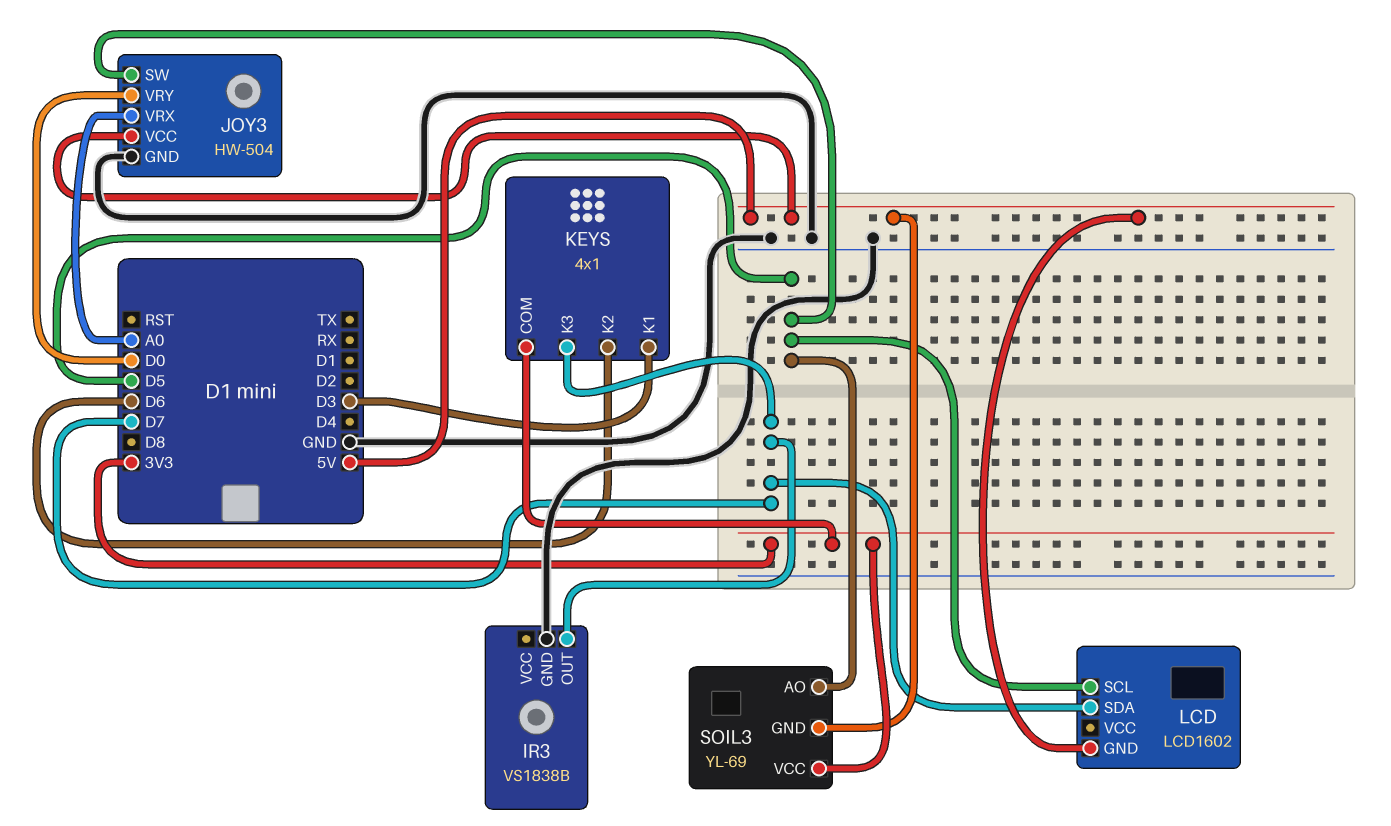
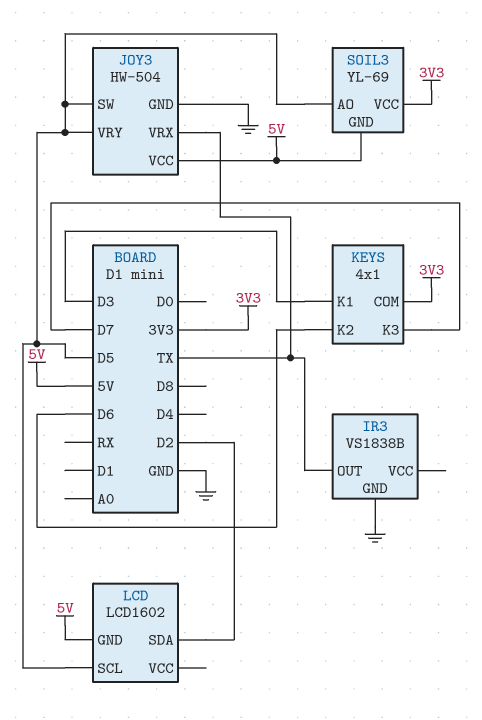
IR3 pin OUT: D7 -> TX
JOY3 pin VRX: A0 -> TX
JOY3 pin VRY: D0 -> D5
LCD pin SDA: D7 -> D2

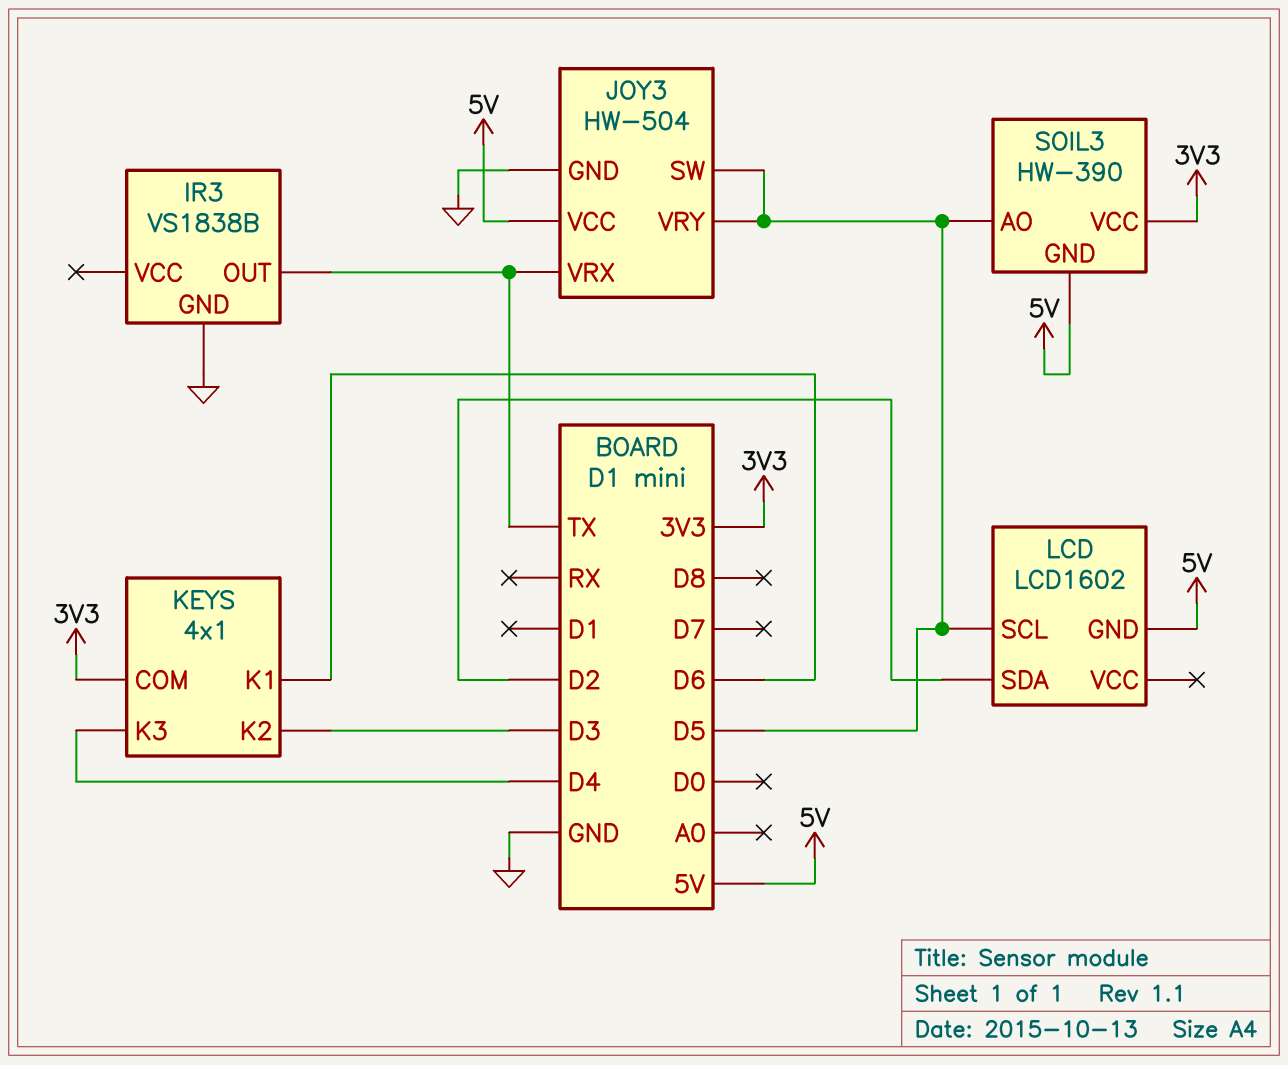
KEYS pin K1: D3 -> D6
KEYS pin K2: D6 -> D3
KEYS pin K3: D7 -> D4
SOIL3: YL-69 -> HW-390

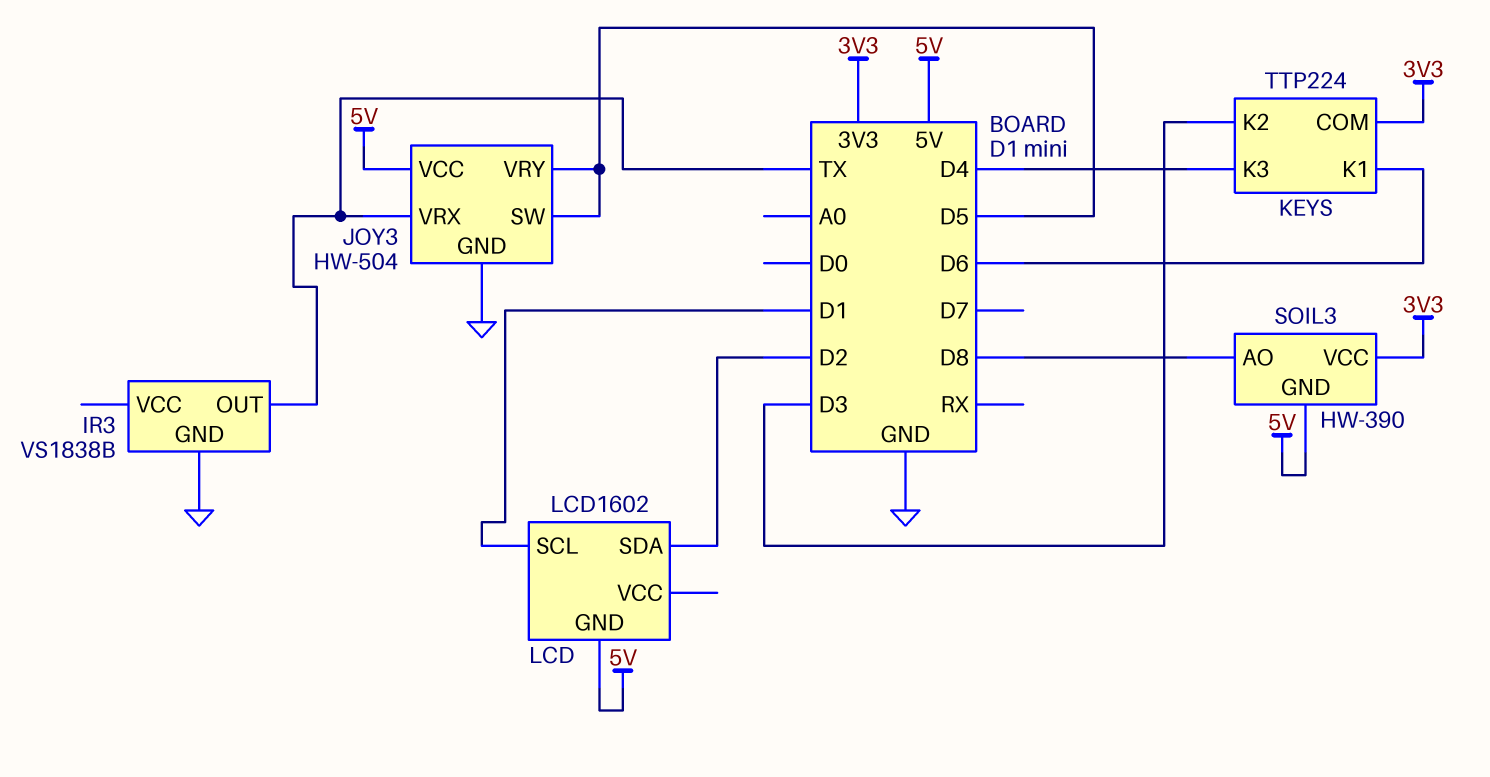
KEYS: 4x1 -> TTP224
LCD pin SCL: D5 -> D1
SOIL3 pin AO: D5 -> D8

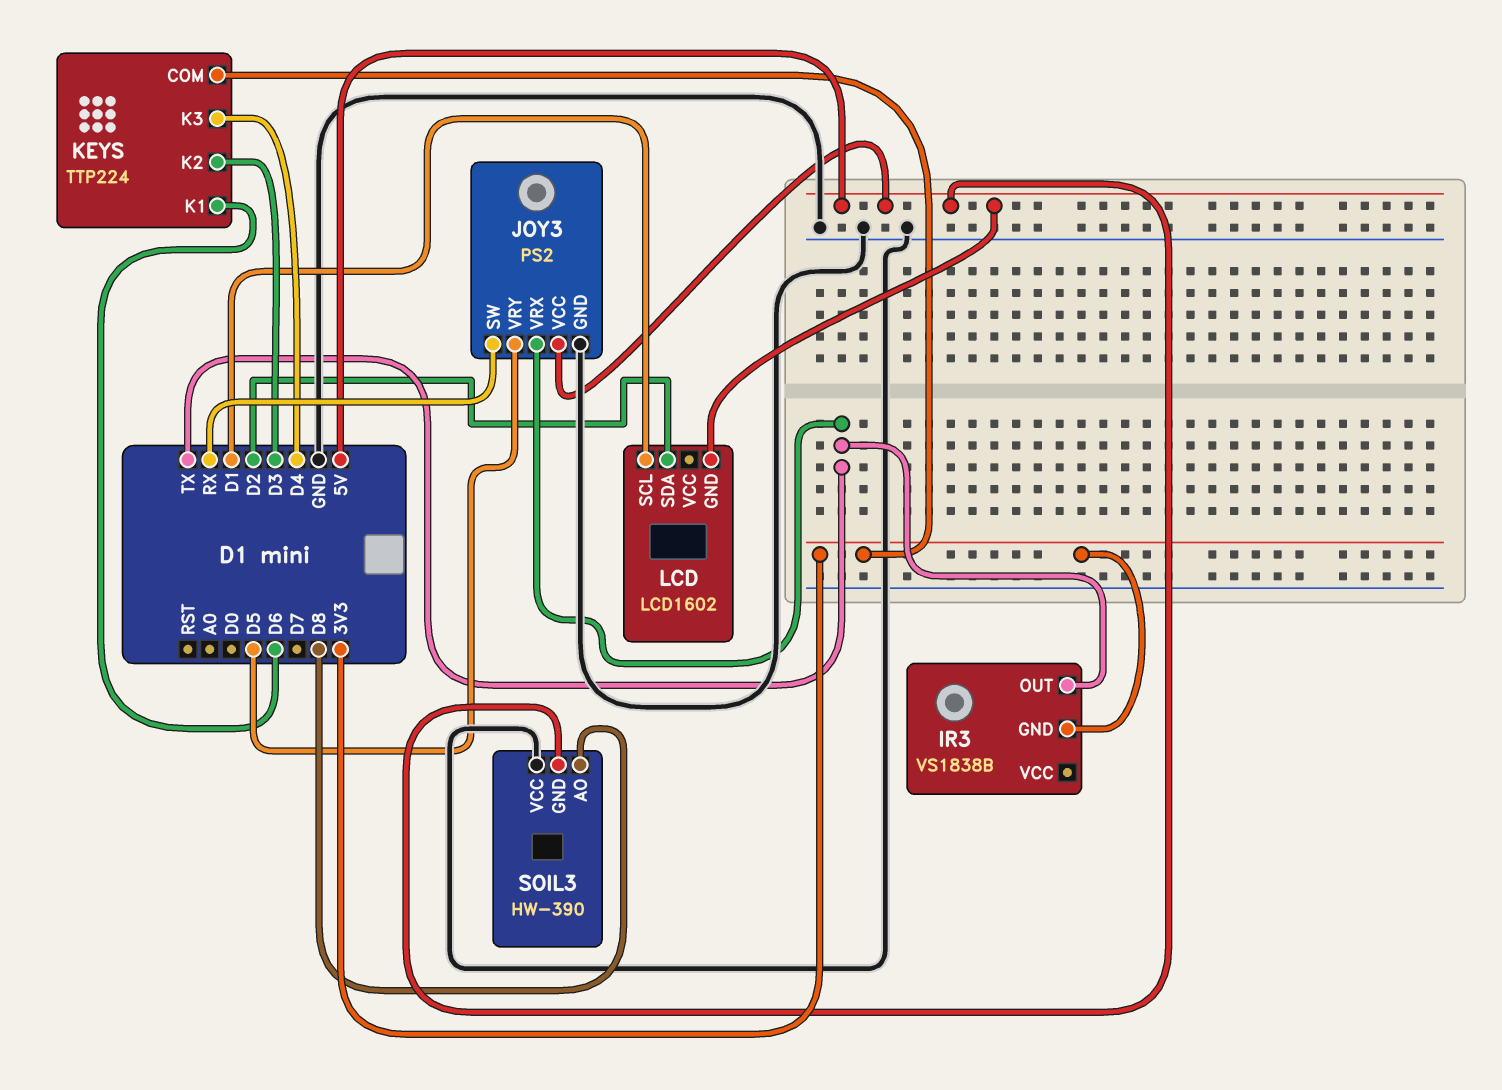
IR3 pin GND: GND -> 3V3
JOY3: HW-504 -> PS2
JOY3 pin SW: D5 -> RX
SOIL3 pin VCC: 3V3 -> GND

